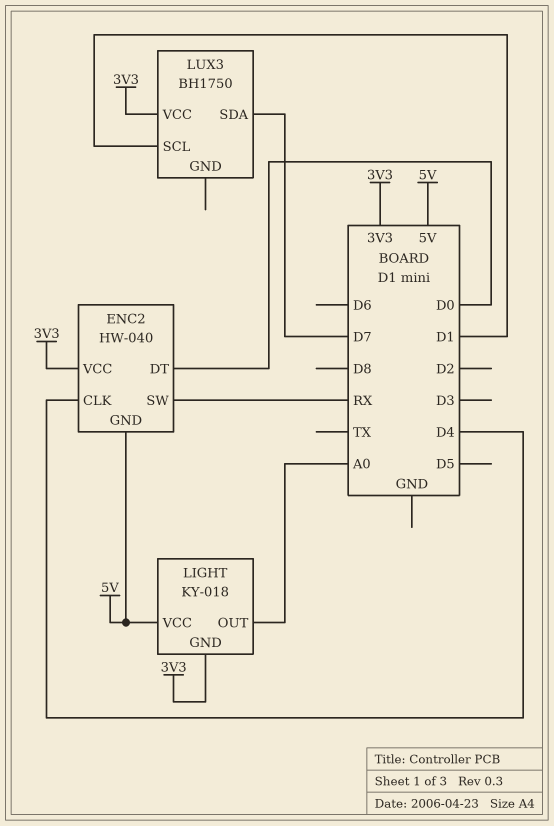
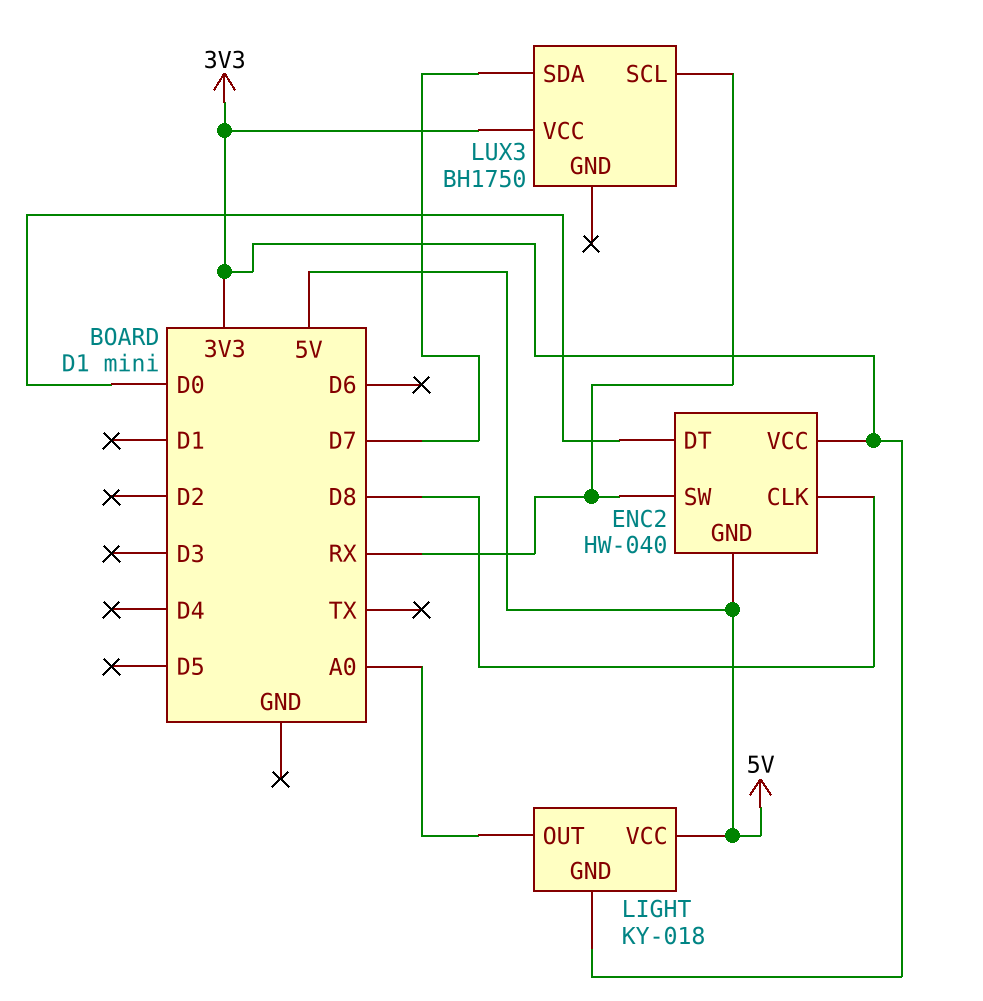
ENC2 pin CLK: D4 -> D8
LUX3 pin SCL: D1 -> RX

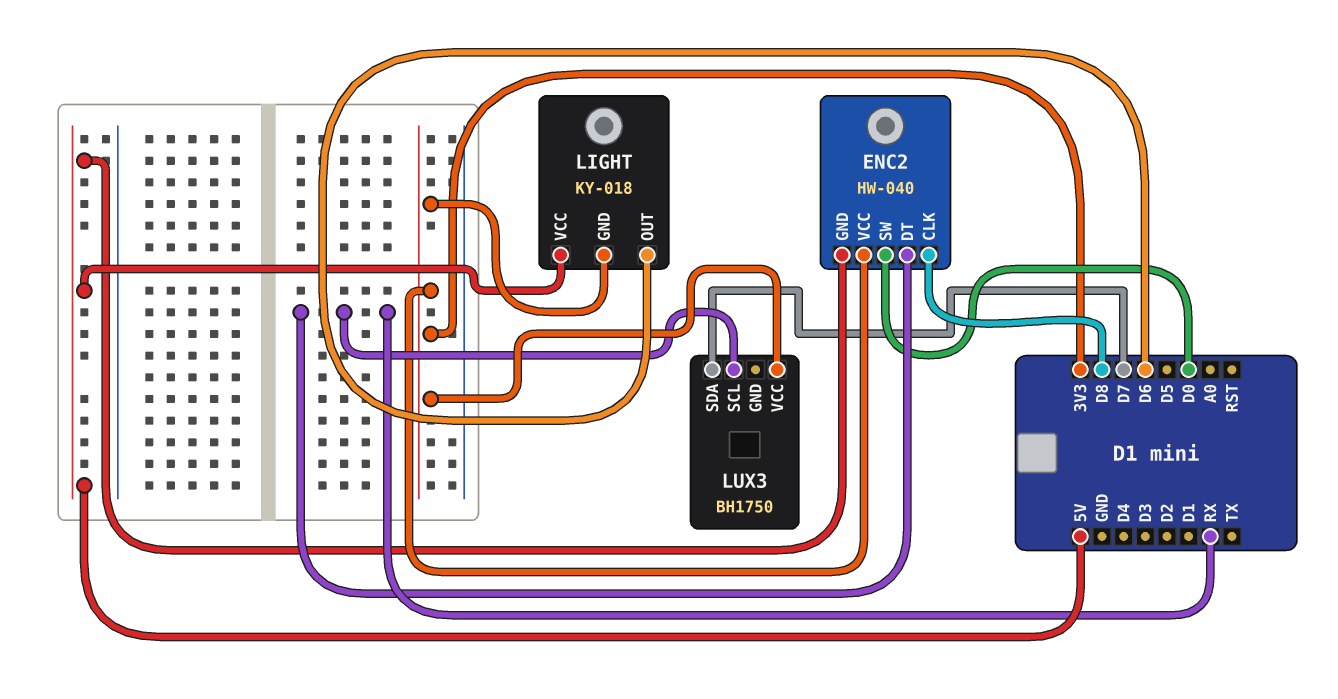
ENC2 pin DT: D0 -> RX
ENC2 pin SW: RX -> D0
LIGHT pin OUT: A0 -> D6

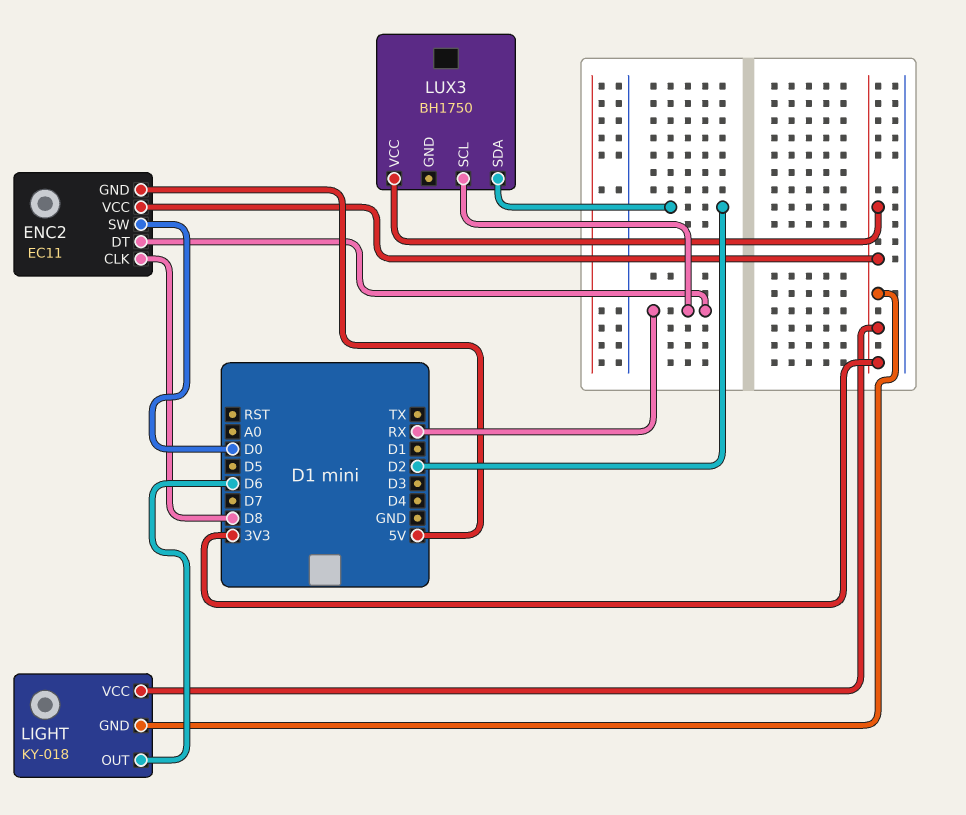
ENC2: HW-040 -> EC11
LIGHT pin VCC: 5V -> 3V3
LUX3 pin SDA: D7 -> D2

